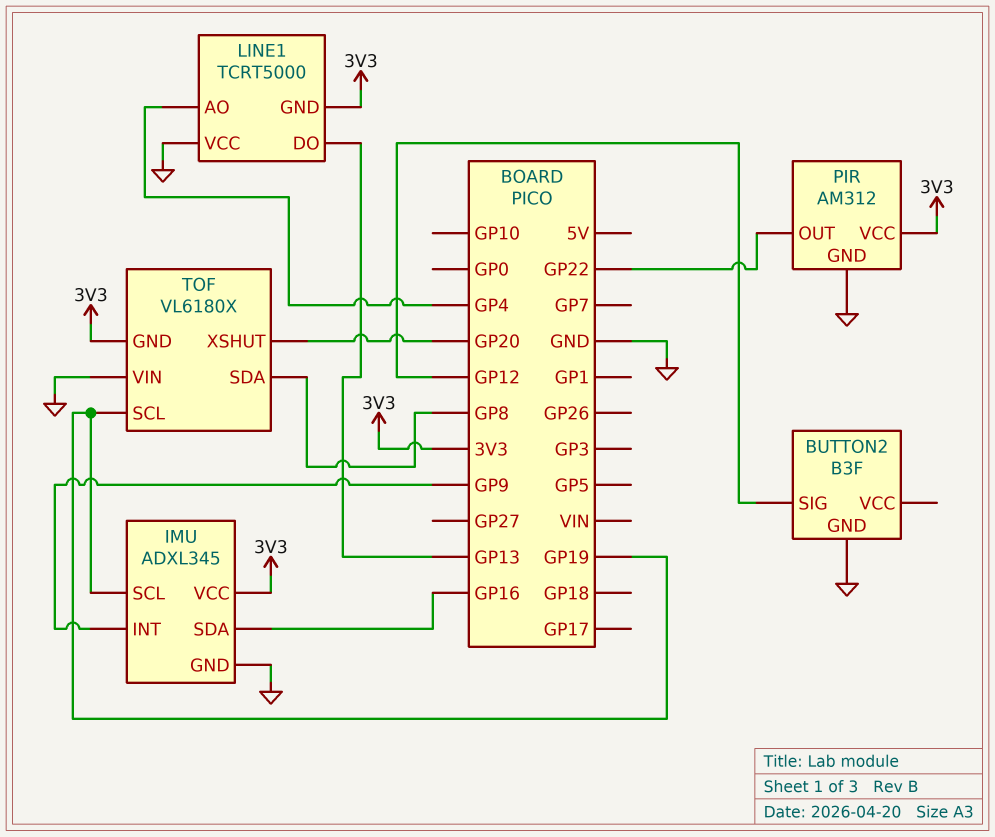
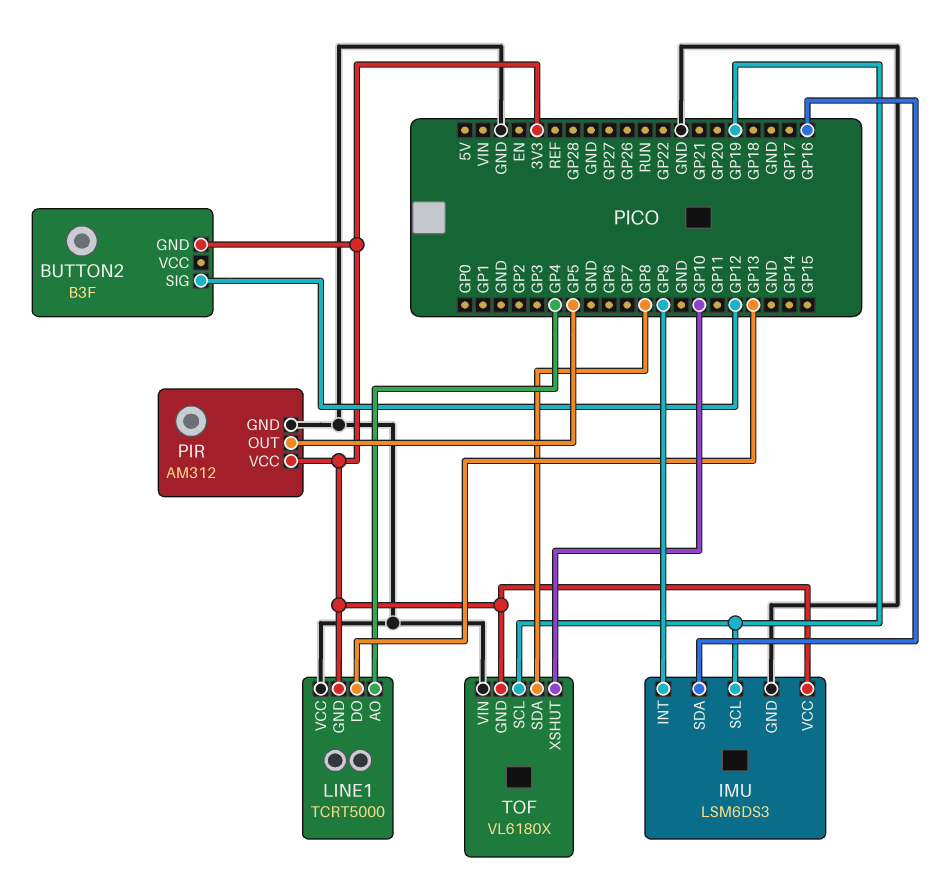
BUTTON2 pin GND: GND -> 3V3
IMU: ADXL345 -> LSM6DS3
PIR pin OUT: GP22 -> GP5
TOF pin XSHUT: GP20 -> GP10

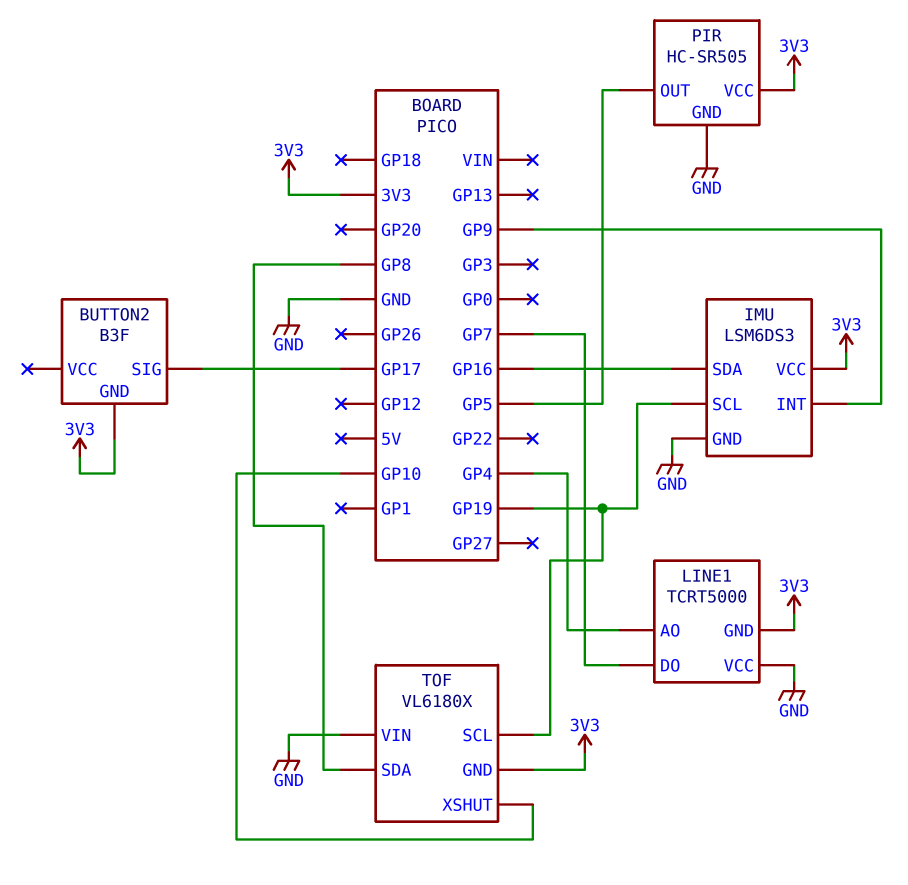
BUTTON2 pin SIG: GP12 -> GP17
LINE1 pin DO: GP13 -> GP7
PIR: AM312 -> HC-SR505

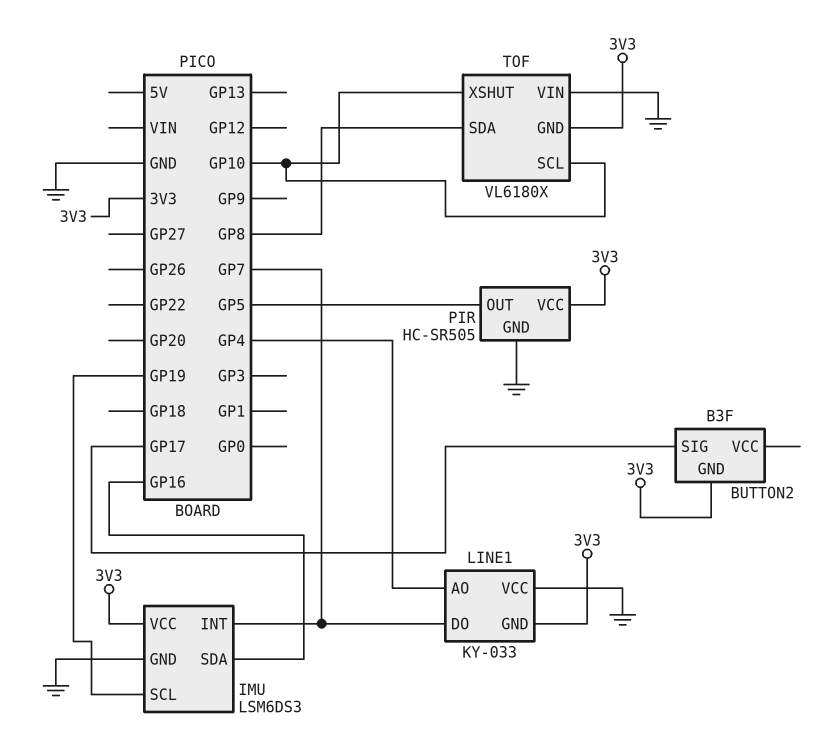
IMU pin INT: GP9 -> GP7
LINE1: TCRT5000 -> KY-033
TOF pin SCL: GP19 -> GP10

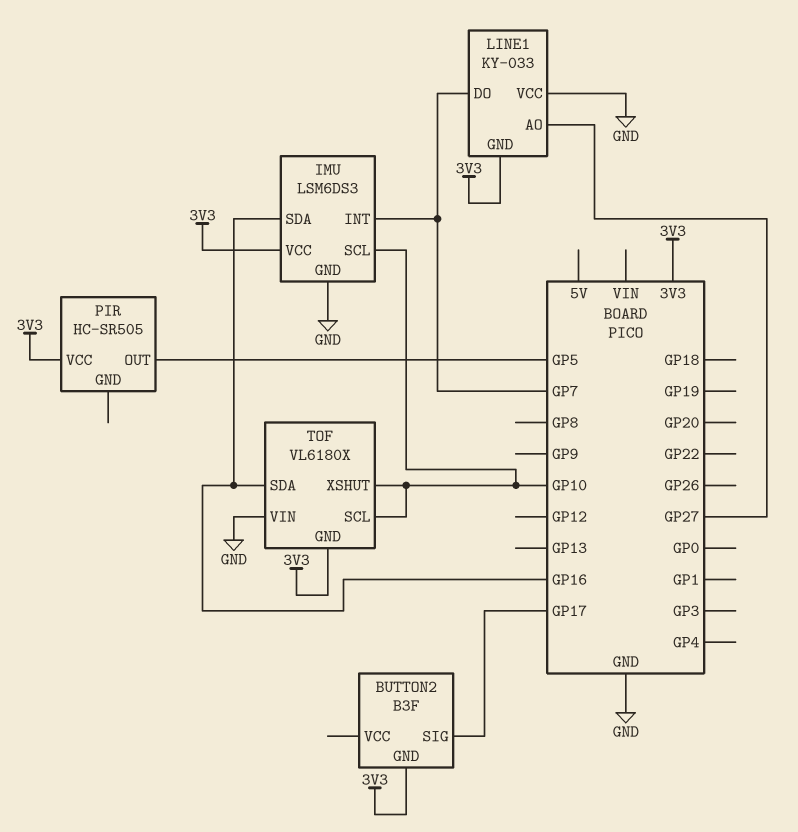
IMU pin SCL: GP19 -> GP10
LINE1 pin AO: GP4 -> GP27
PIR pin GND: GND -> none
TOF pin SDA: GP8 -> GP16

